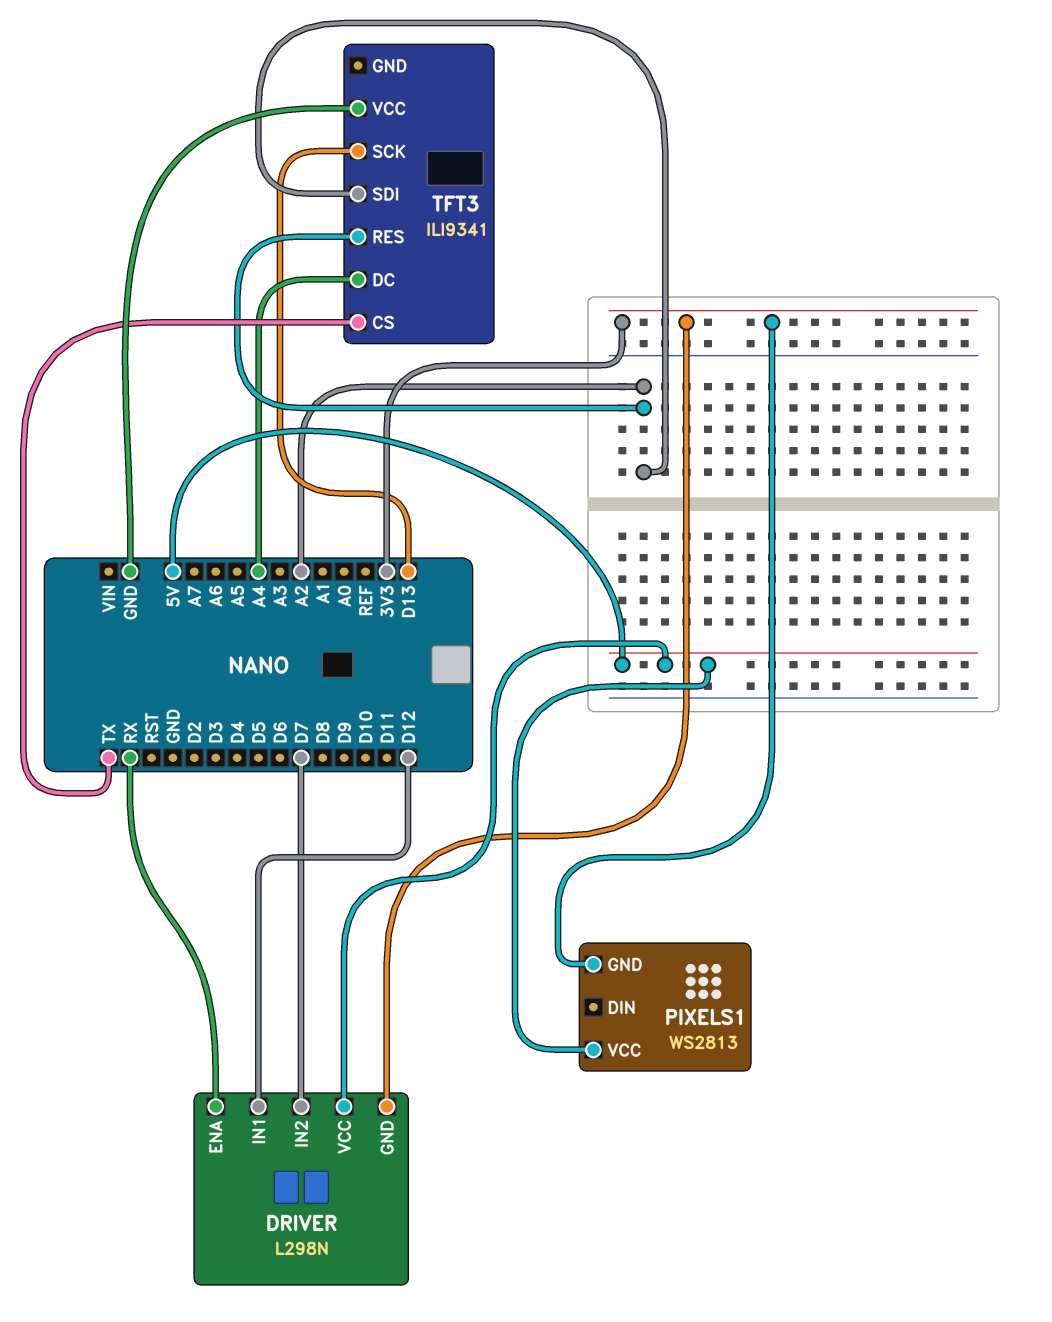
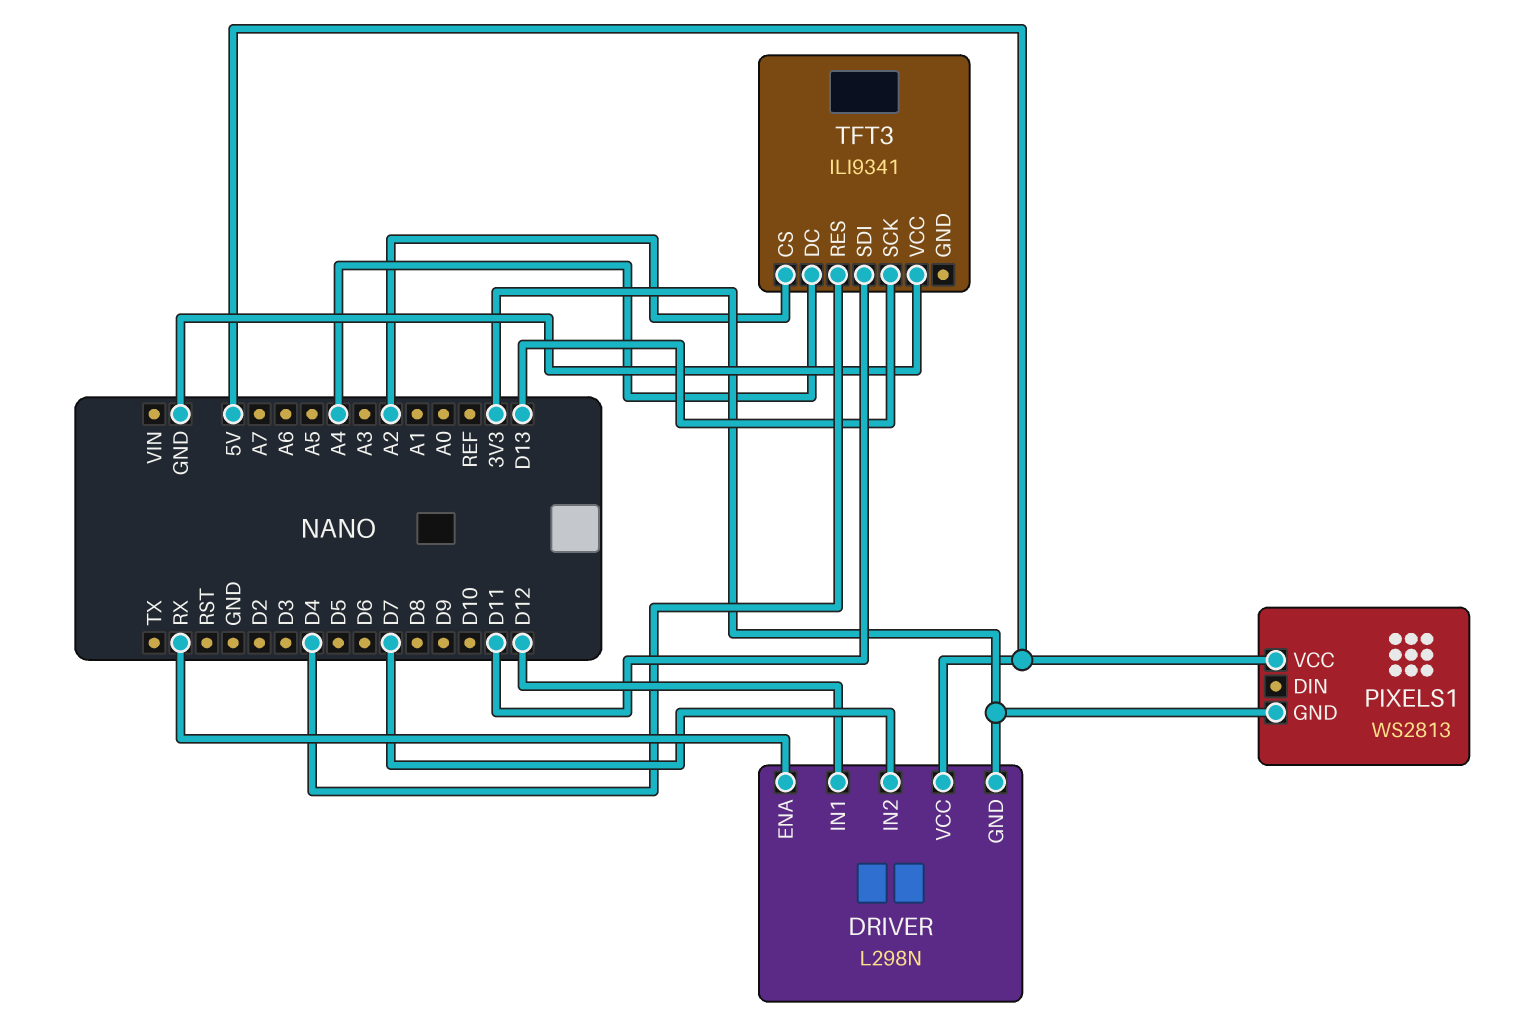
TFT3 pin CS: TX -> A2
TFT3 pin RES: A2 -> D4
TFT3 pin SDI: A2 -> D11

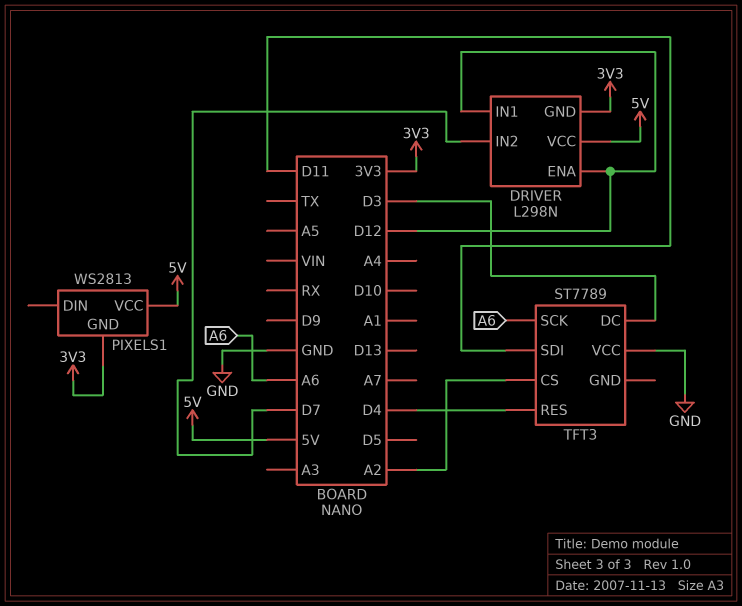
DRIVER pin ENA: RX -> D12
TFT3: ILI9341 -> ST7789
TFT3 pin DC: A4 -> D3
TFT3 pin SCK: D13 -> A6

